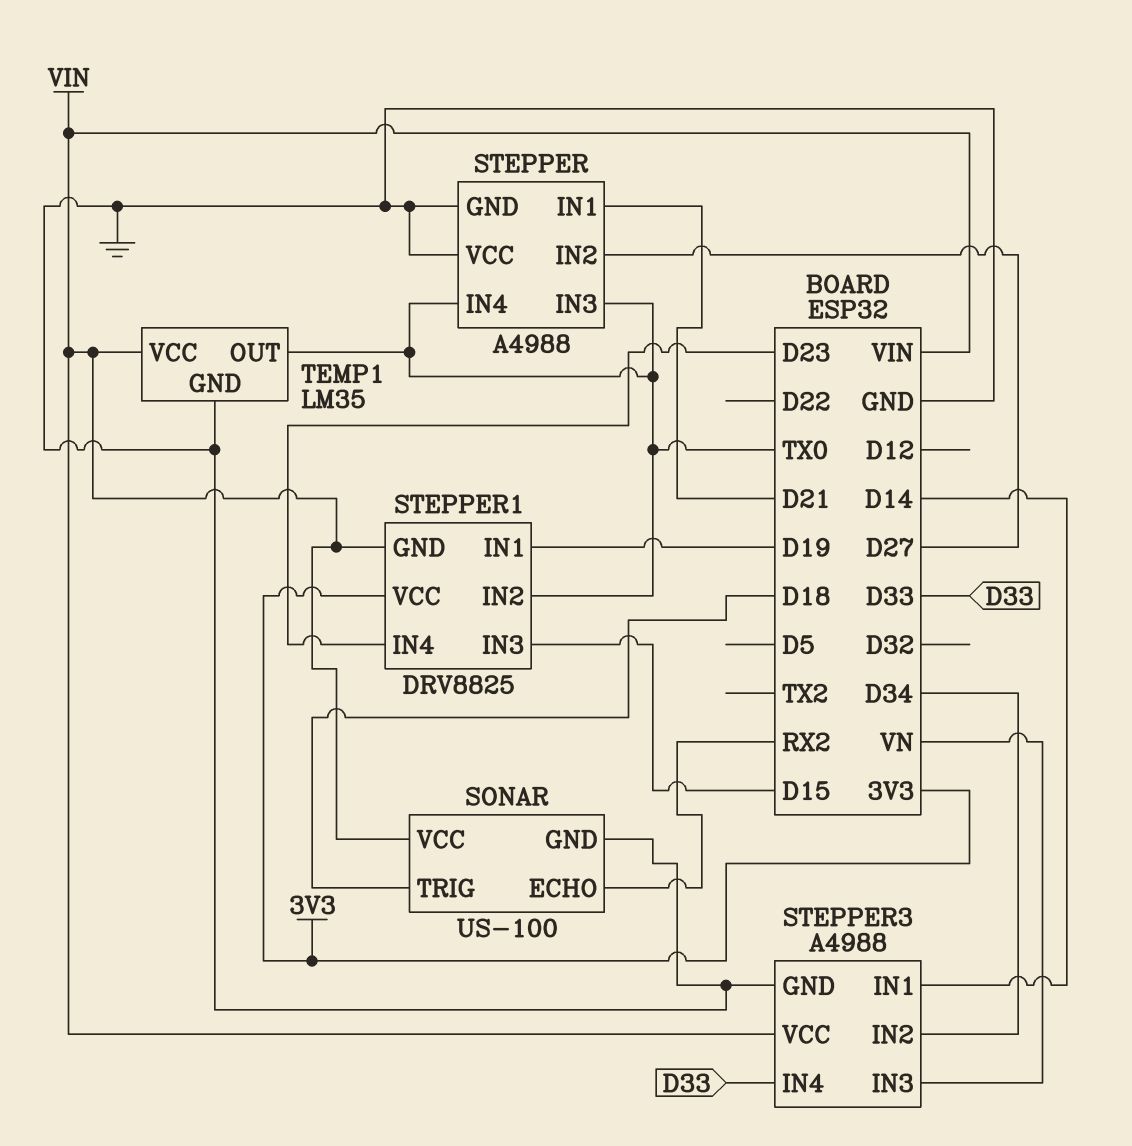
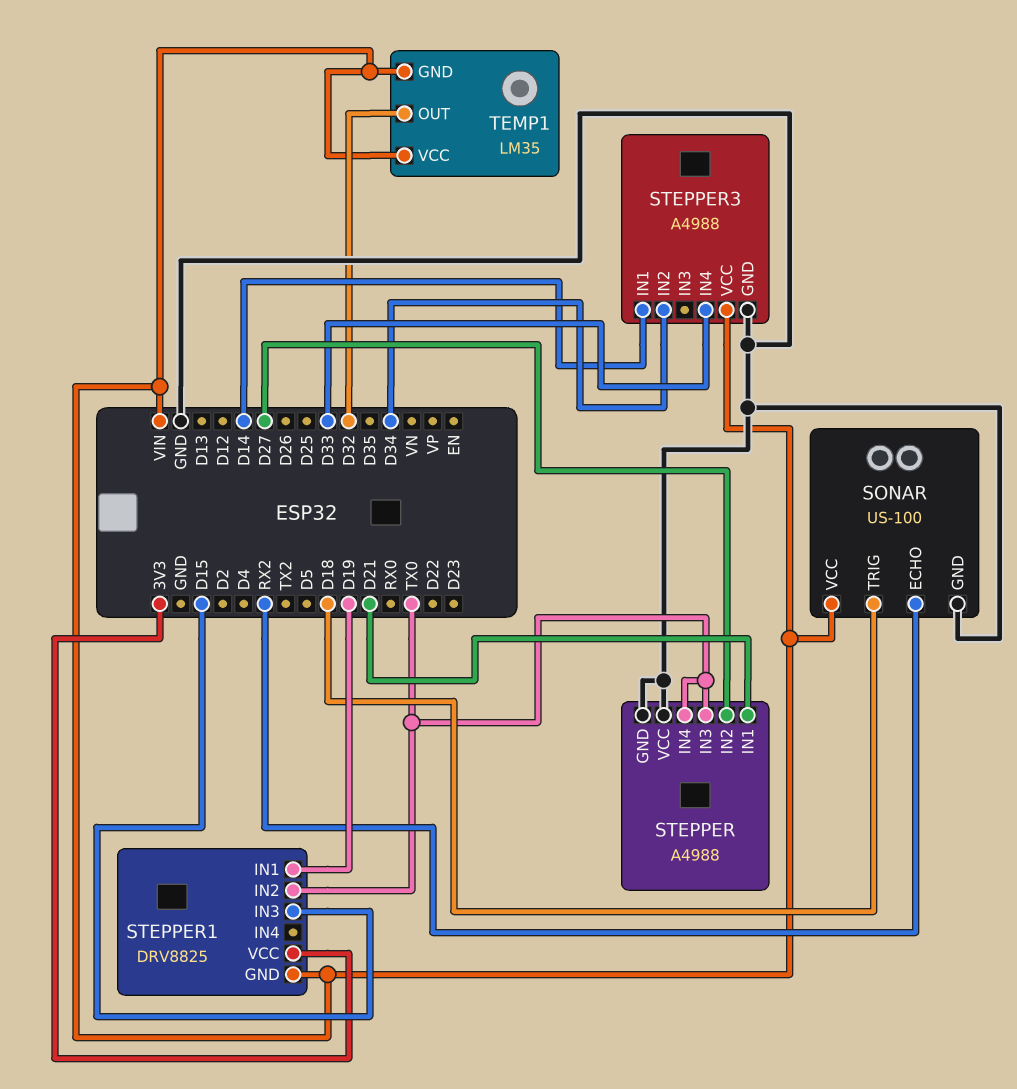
STEPPER1 pin IN4: D23 -> none
STEPPER3 pin IN3: VN -> none
TEMP1 pin GND: GND -> VIN
TEMP1 pin OUT: TX0 -> D32

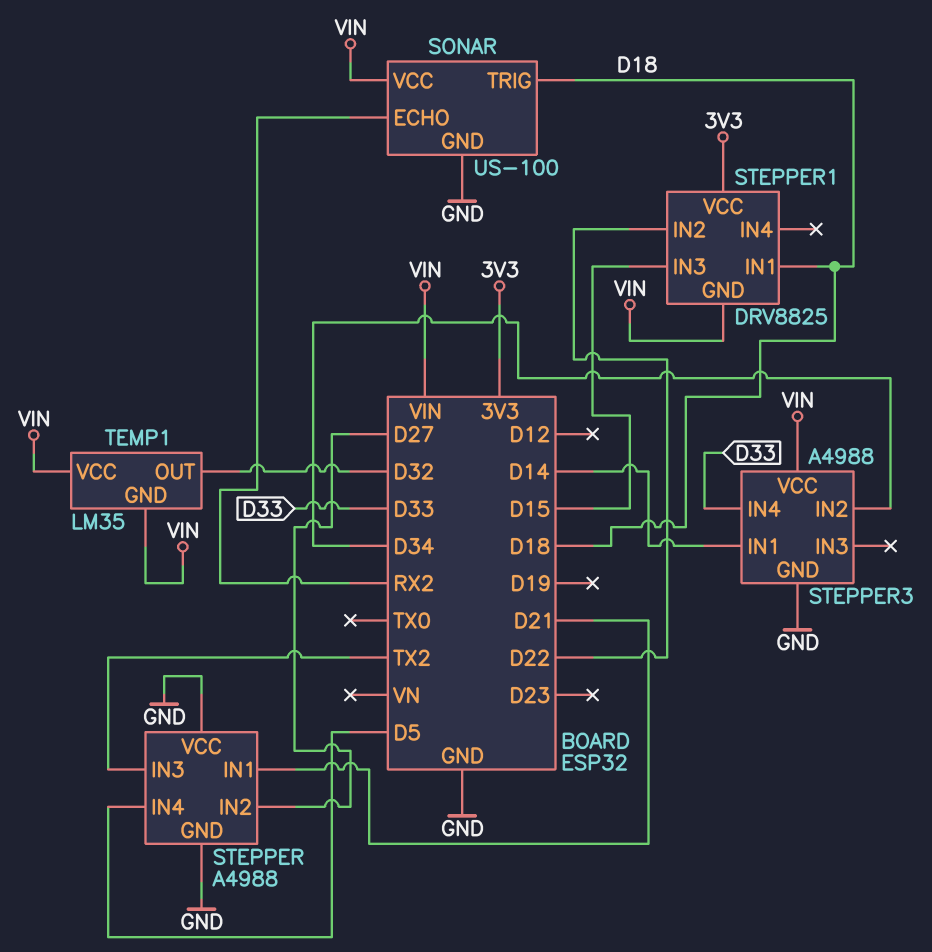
STEPPER pin IN3: TX0 -> TX2
STEPPER pin IN4: TX0 -> D5
STEPPER1 pin IN1: D19 -> D18
STEPPER1 pin IN2: TX0 -> D22

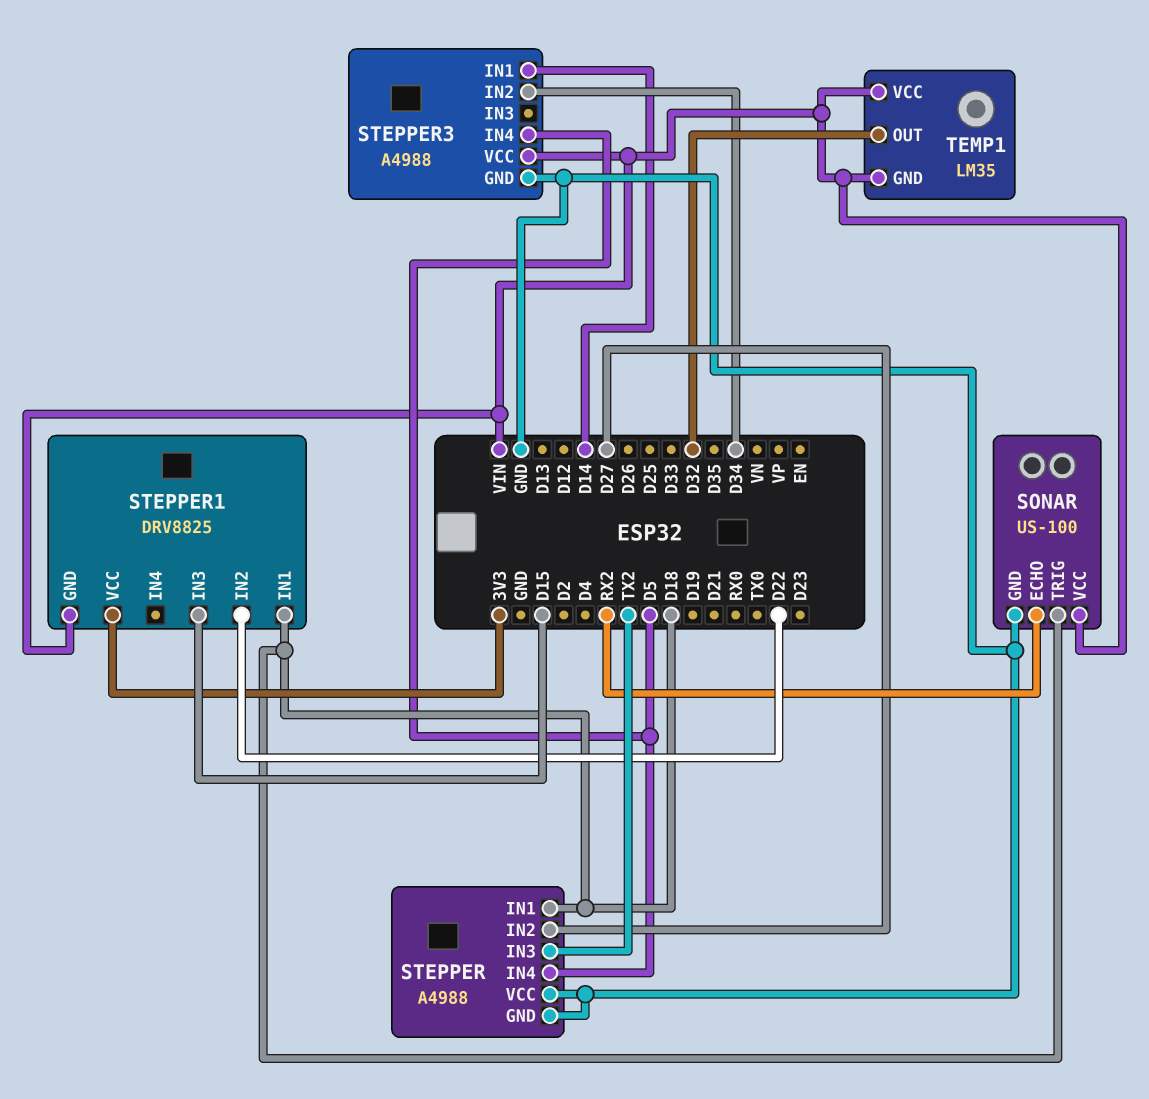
STEPPER pin IN1: D21 -> D18
STEPPER3 pin IN4: D33 -> D5

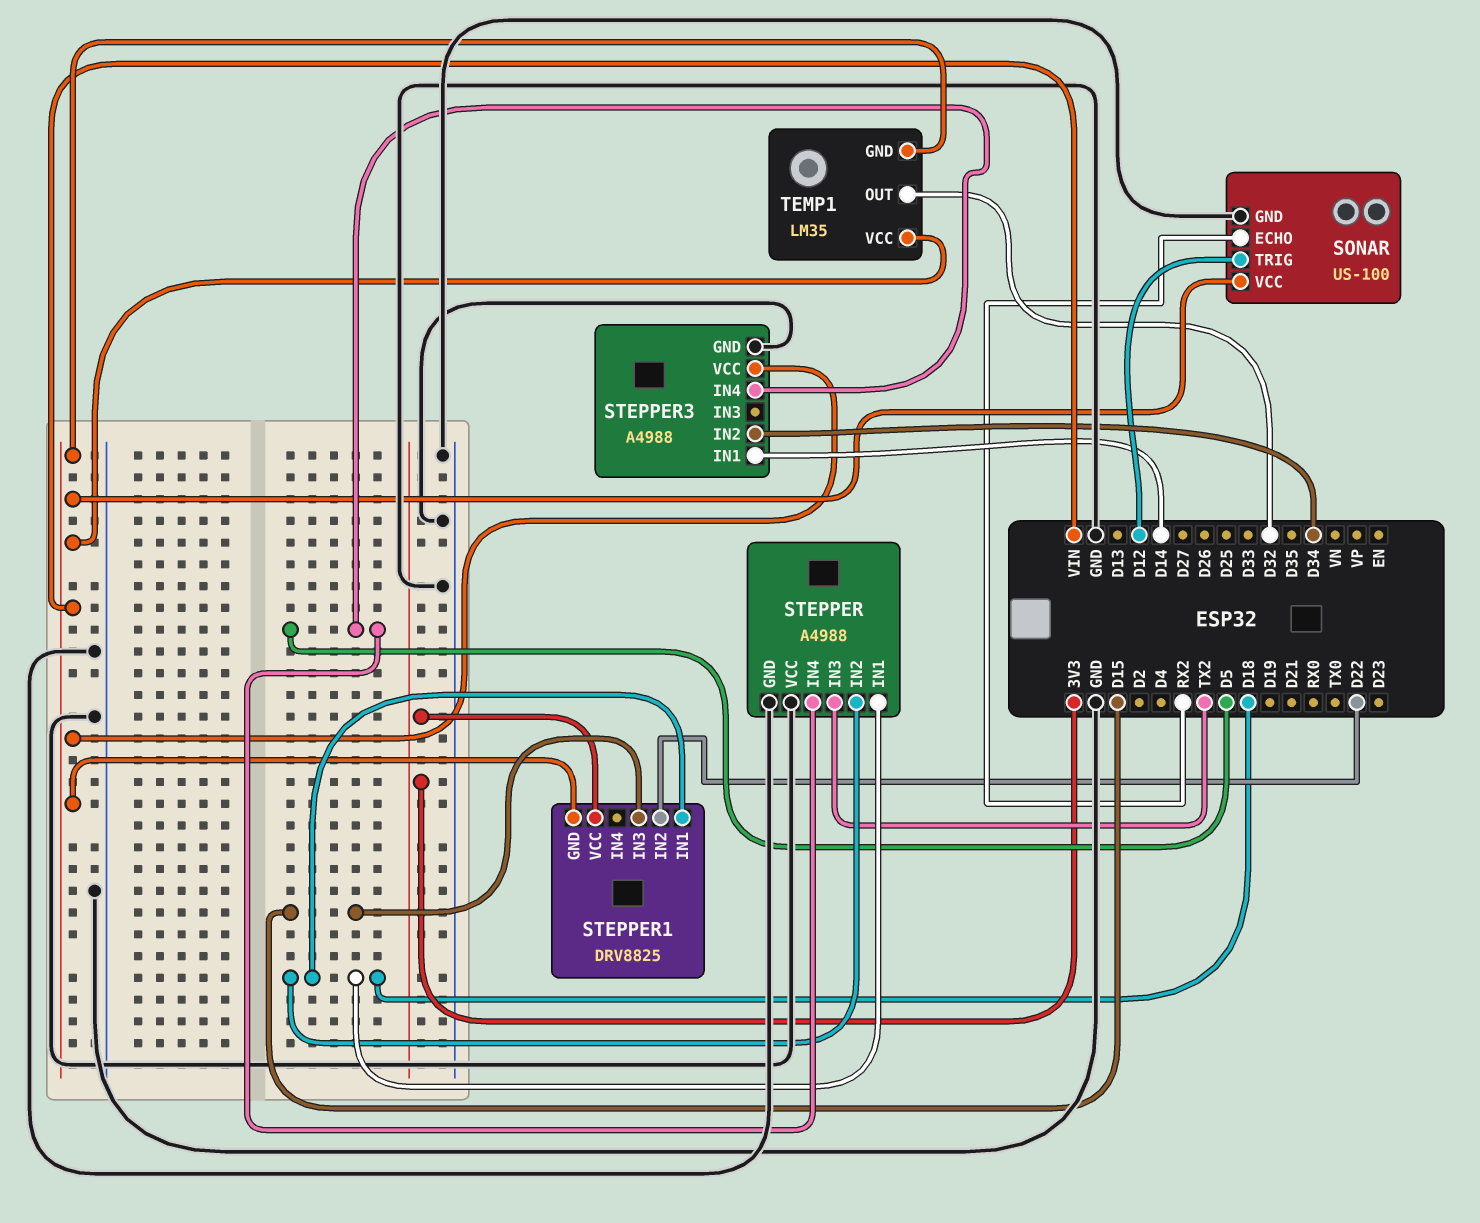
SONAR pin TRIG: D18 -> D12
STEPPER pin IN2: D27 -> D18

